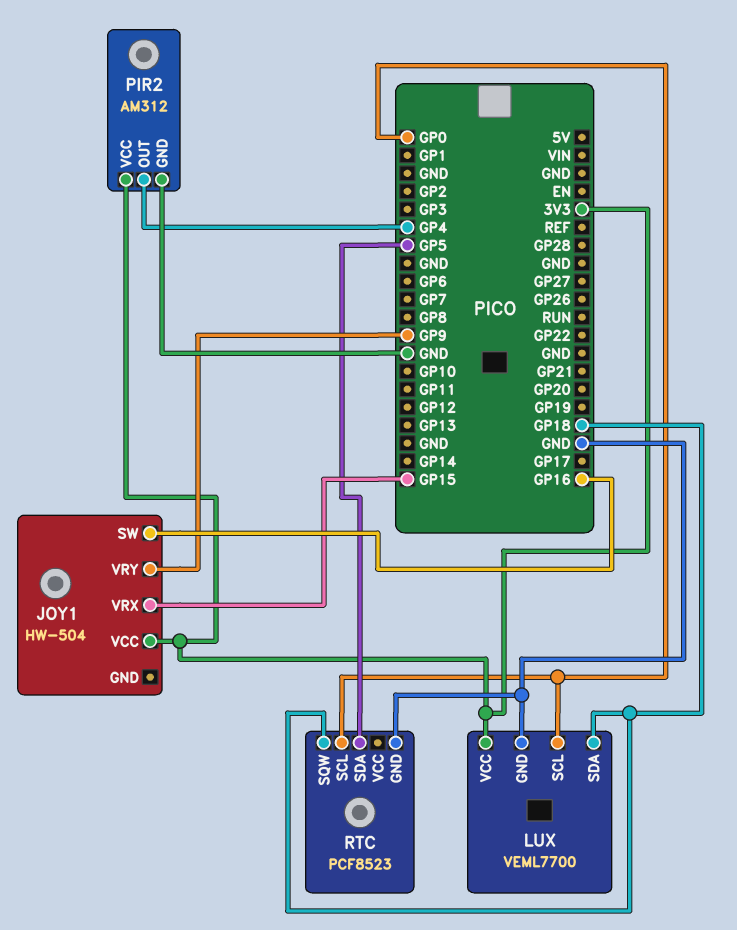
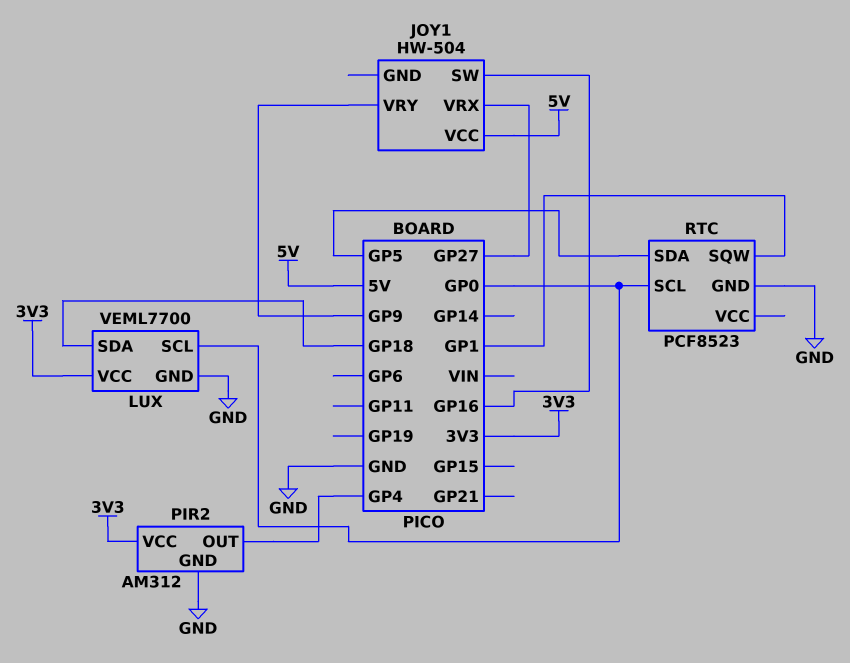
JOY1 pin VCC: 3V3 -> 5V
JOY1 pin VRX: GP15 -> GP27
RTC pin SQW: GP18 -> GP1

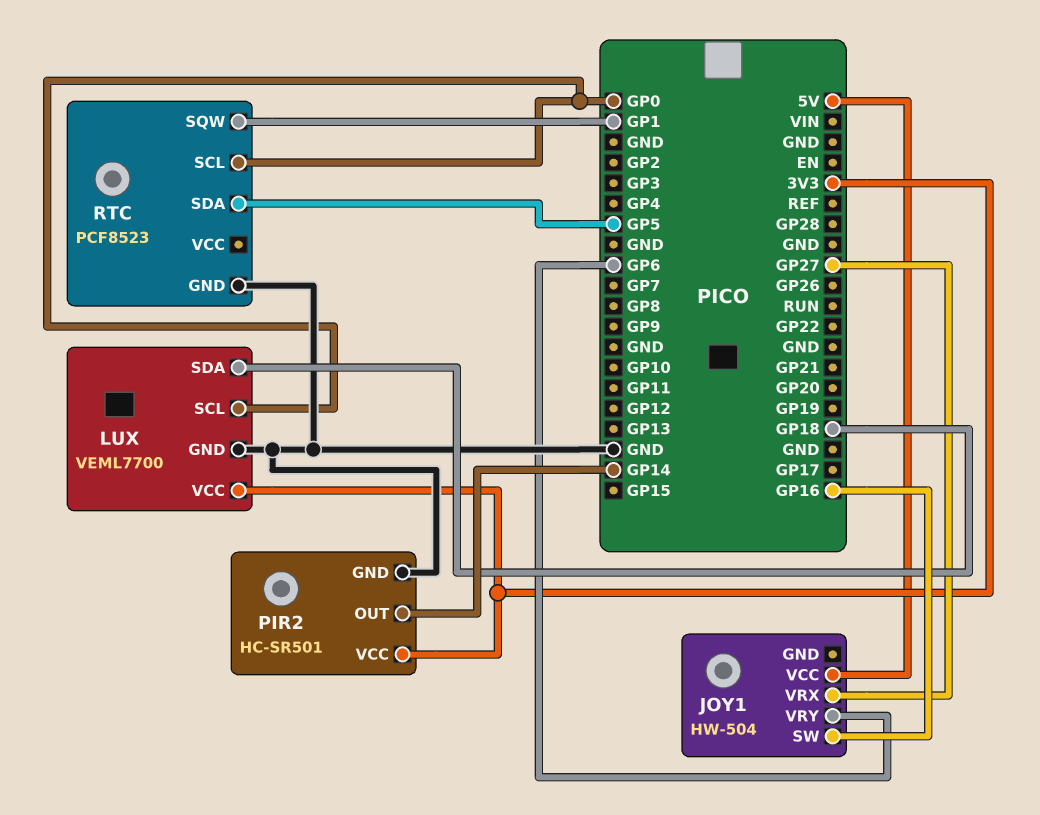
JOY1 pin VRY: GP9 -> GP6
PIR2: AM312 -> HC-SR501
PIR2 pin OUT: GP4 -> GP14

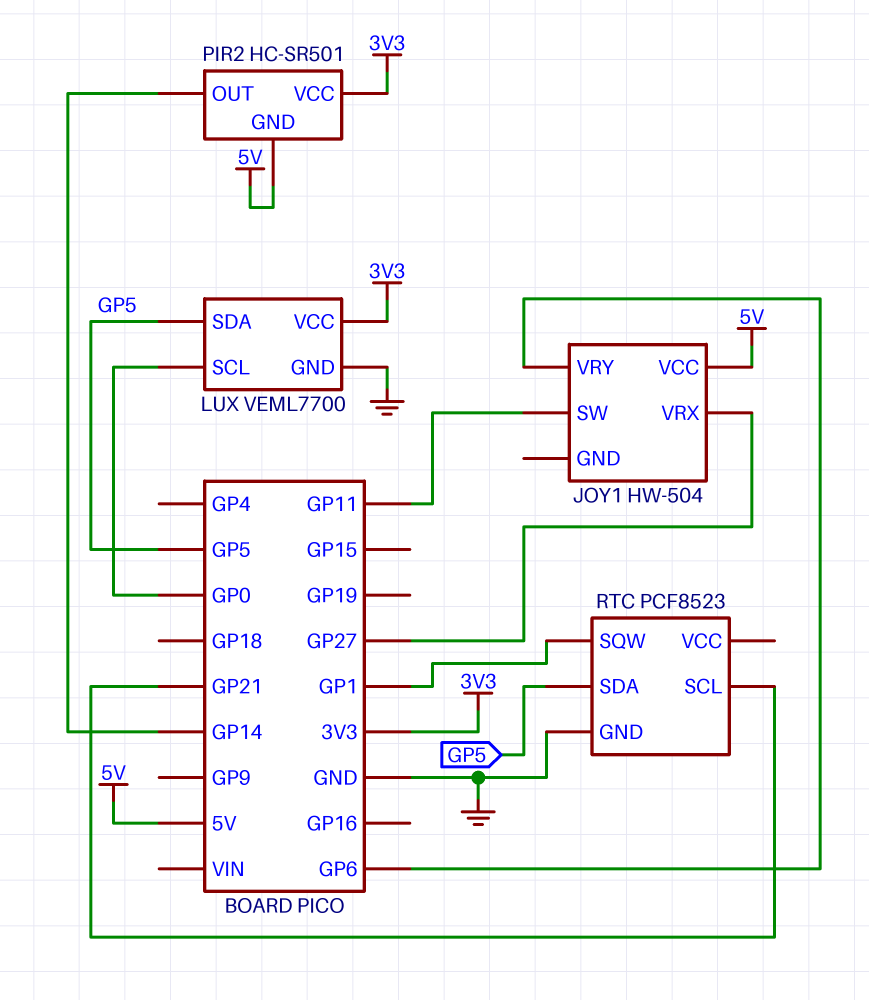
JOY1 pin SW: GP16 -> GP11
LUX pin SDA: GP18 -> GP5
PIR2 pin GND: GND -> 5V
RTC pin SCL: GP0 -> GP21

